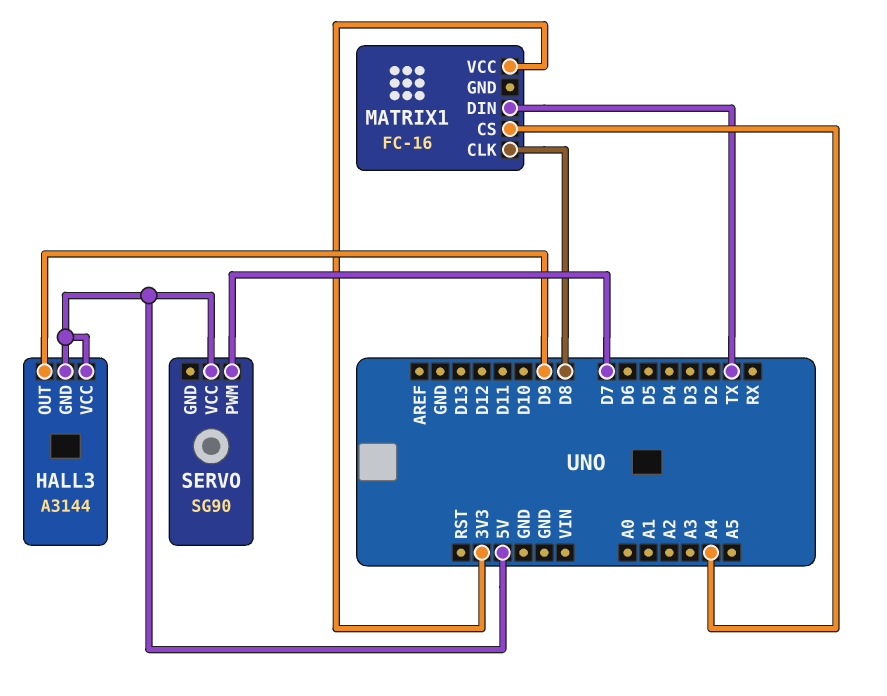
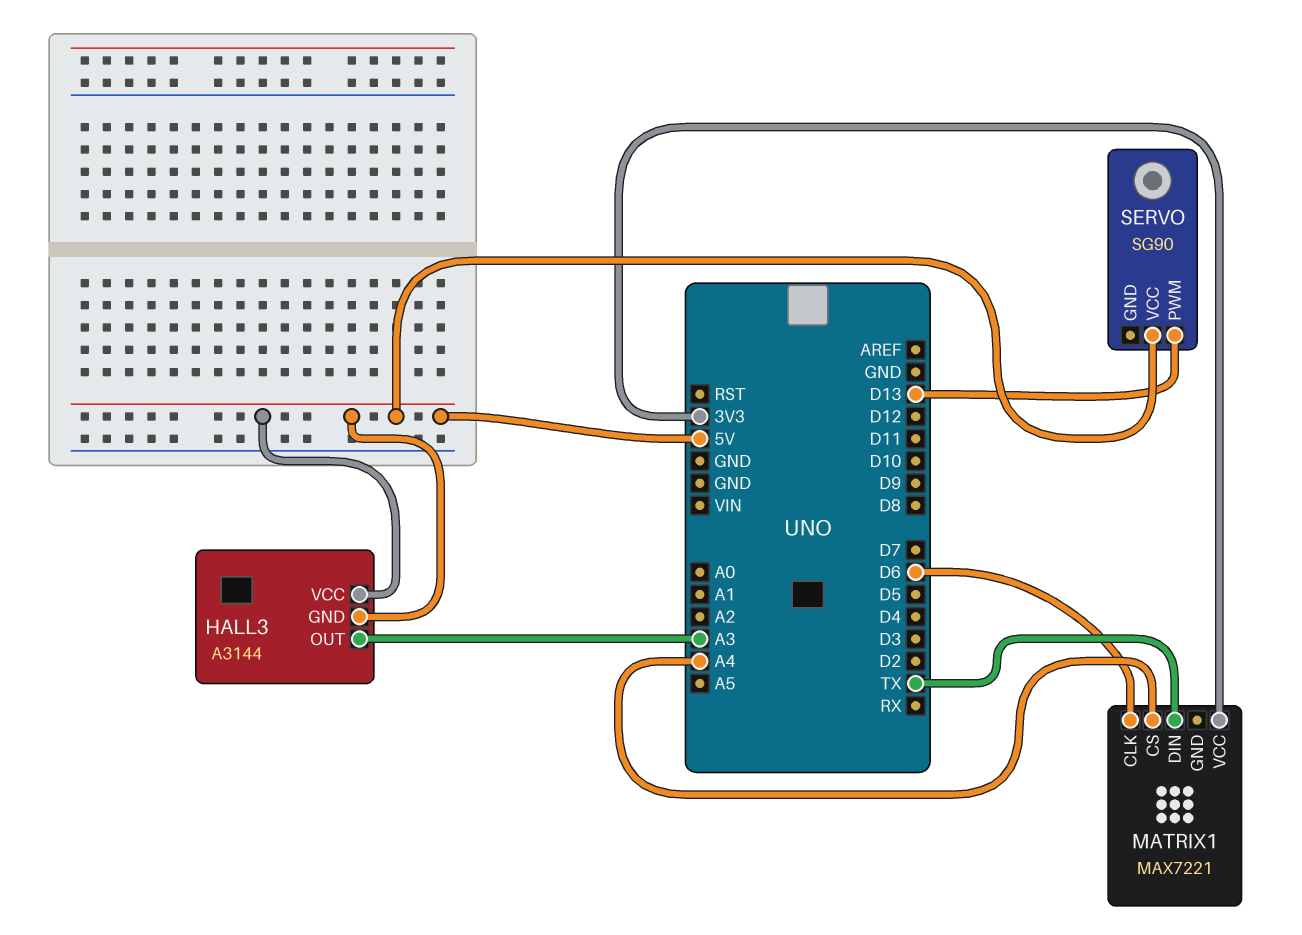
HALL3 pin OUT: D9 -> A3
MATRIX1: FC-16 -> MAX7221
MATRIX1 pin CLK: D8 -> D6
SERVO pin PWM: D7 -> D13

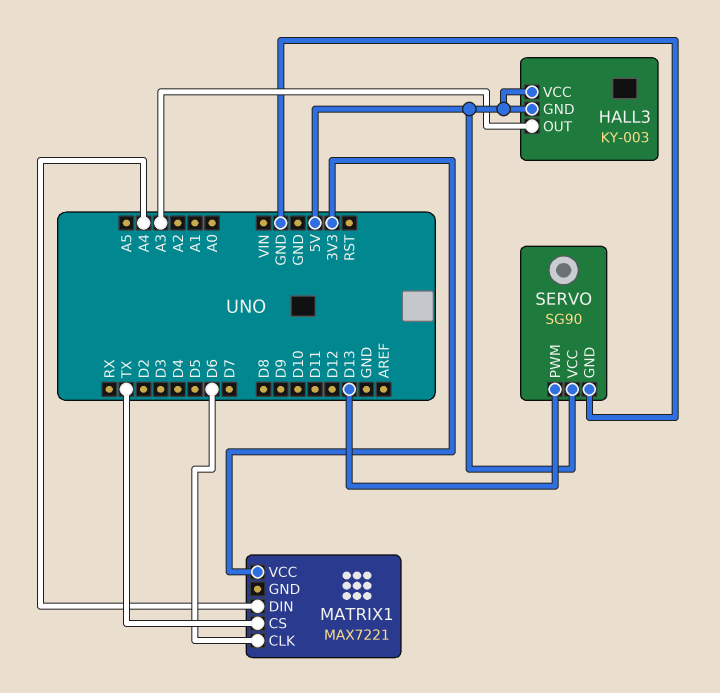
HALL3: A3144 -> KY-003
MATRIX1 pin CS: A4 -> TX
MATRIX1 pin DIN: TX -> A4
SERVO pin GND: none -> GND

